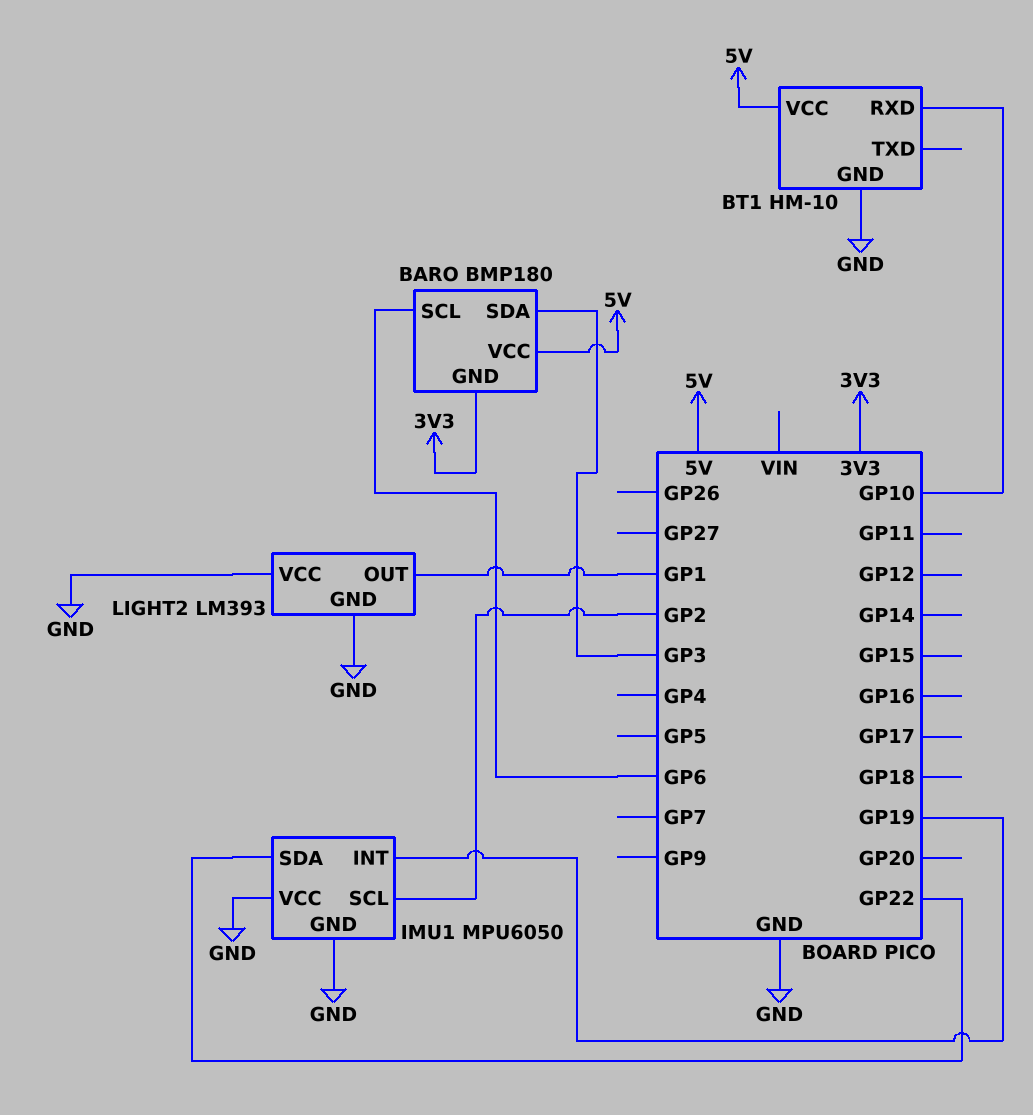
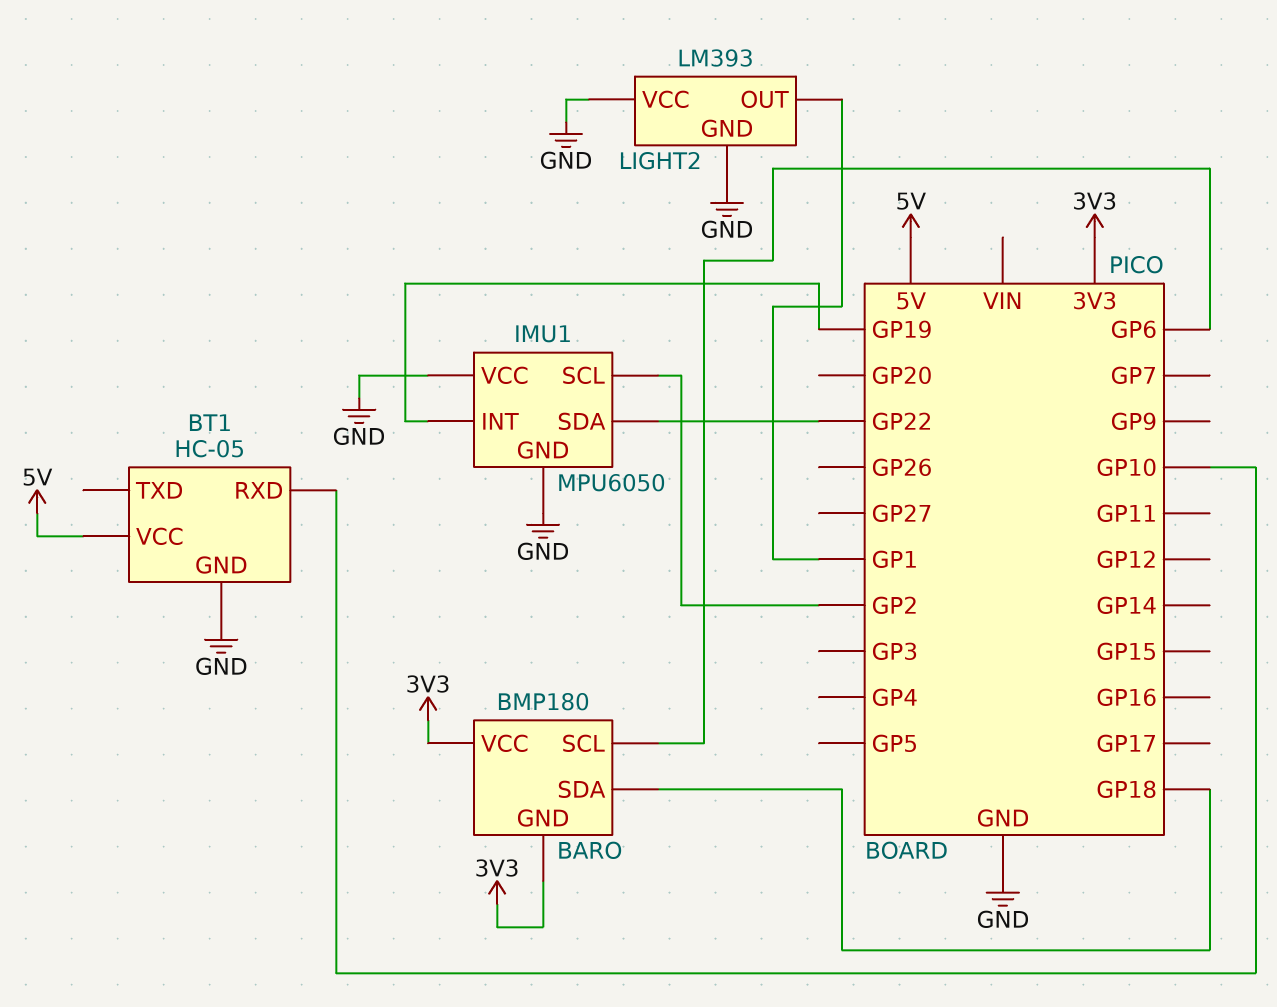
BARO pin SDA: GP3 -> GP18
BARO pin VCC: 5V -> 3V3
BT1: HM-10 -> HC-05

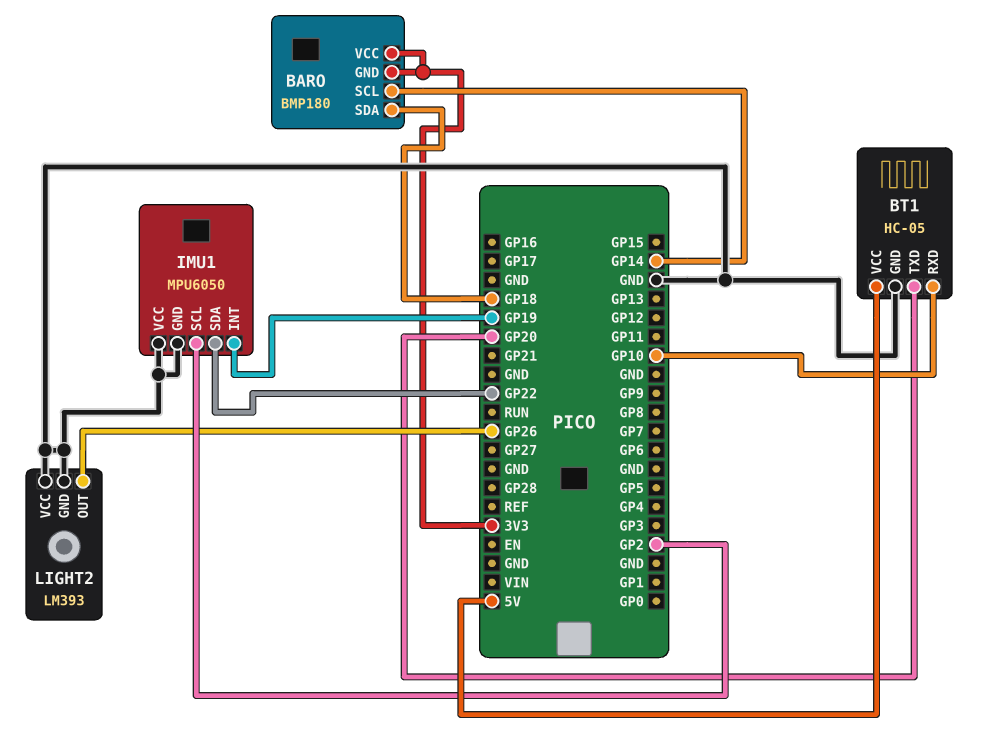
BARO pin SCL: GP6 -> GP14
BT1 pin TXD: none -> GP20
LIGHT2 pin OUT: GP1 -> GP26

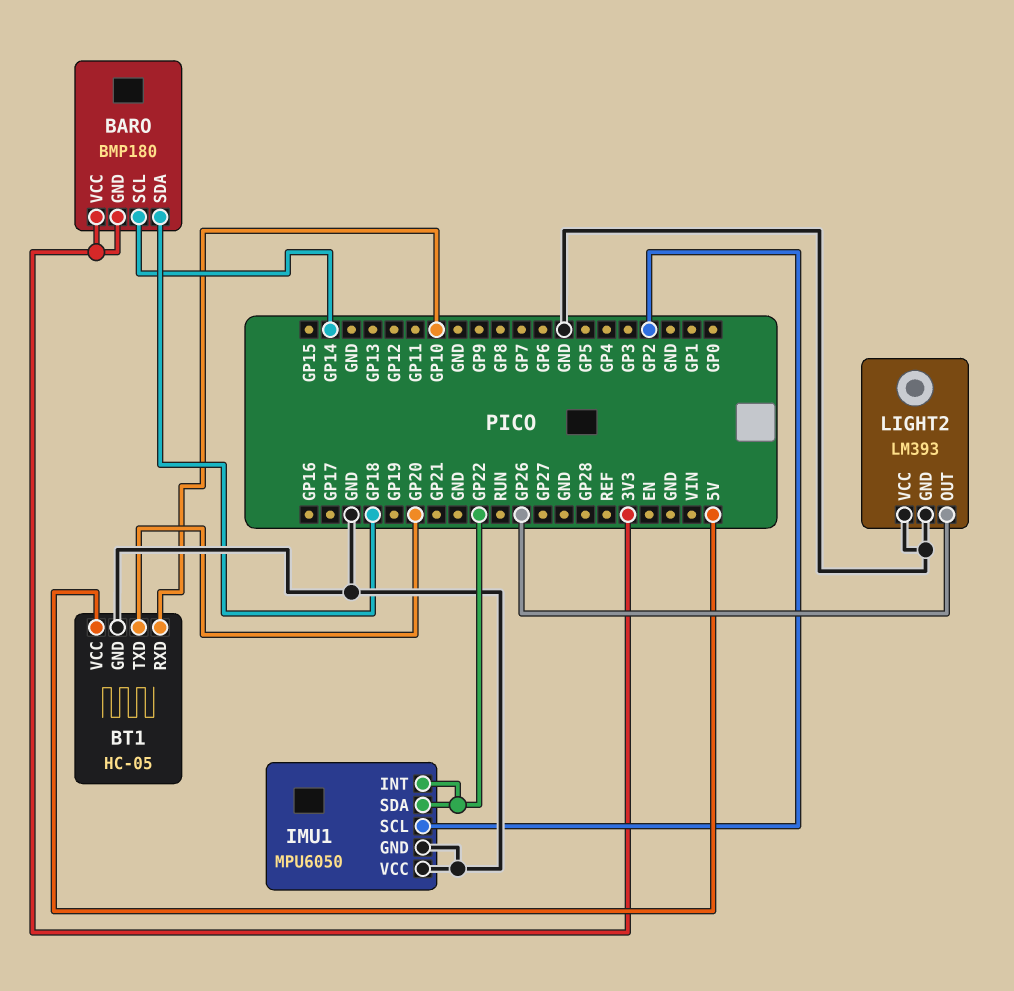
IMU1 pin INT: GP19 -> GP22

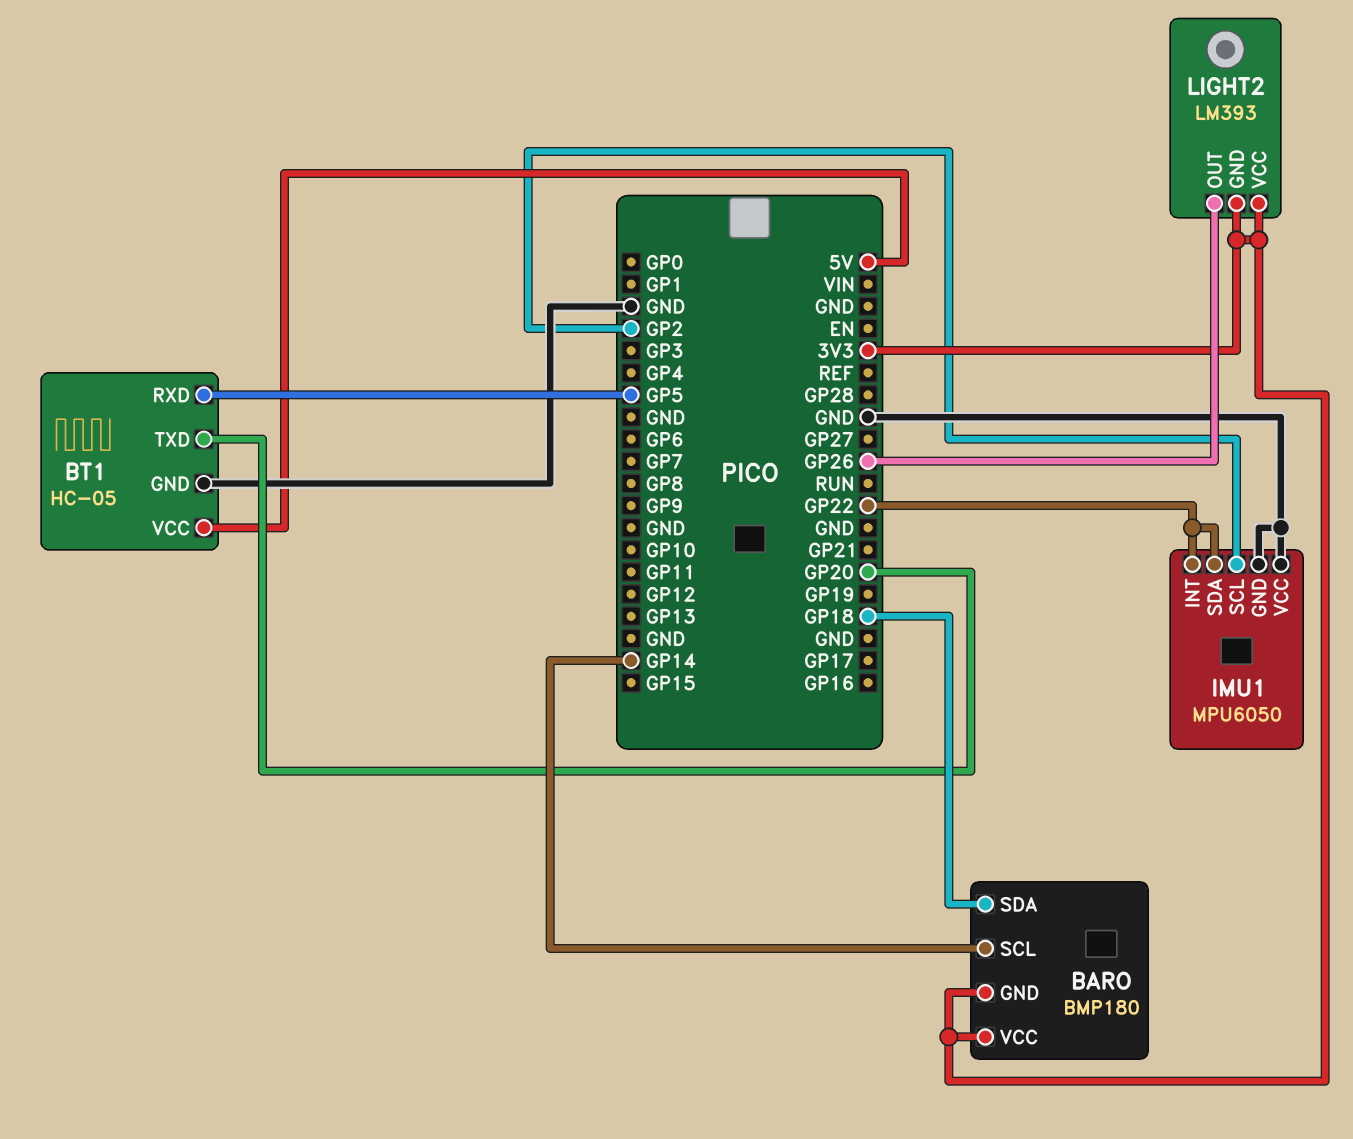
BT1 pin RXD: GP10 -> GP5
LIGHT2 pin GND: GND -> 3V3
LIGHT2 pin VCC: GND -> 3V3

